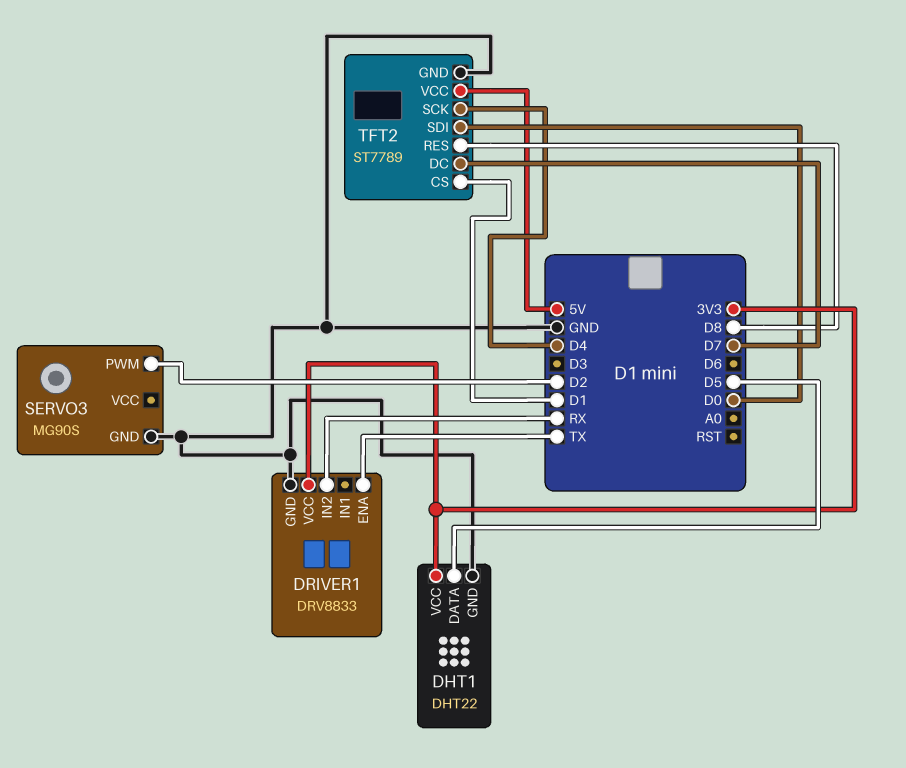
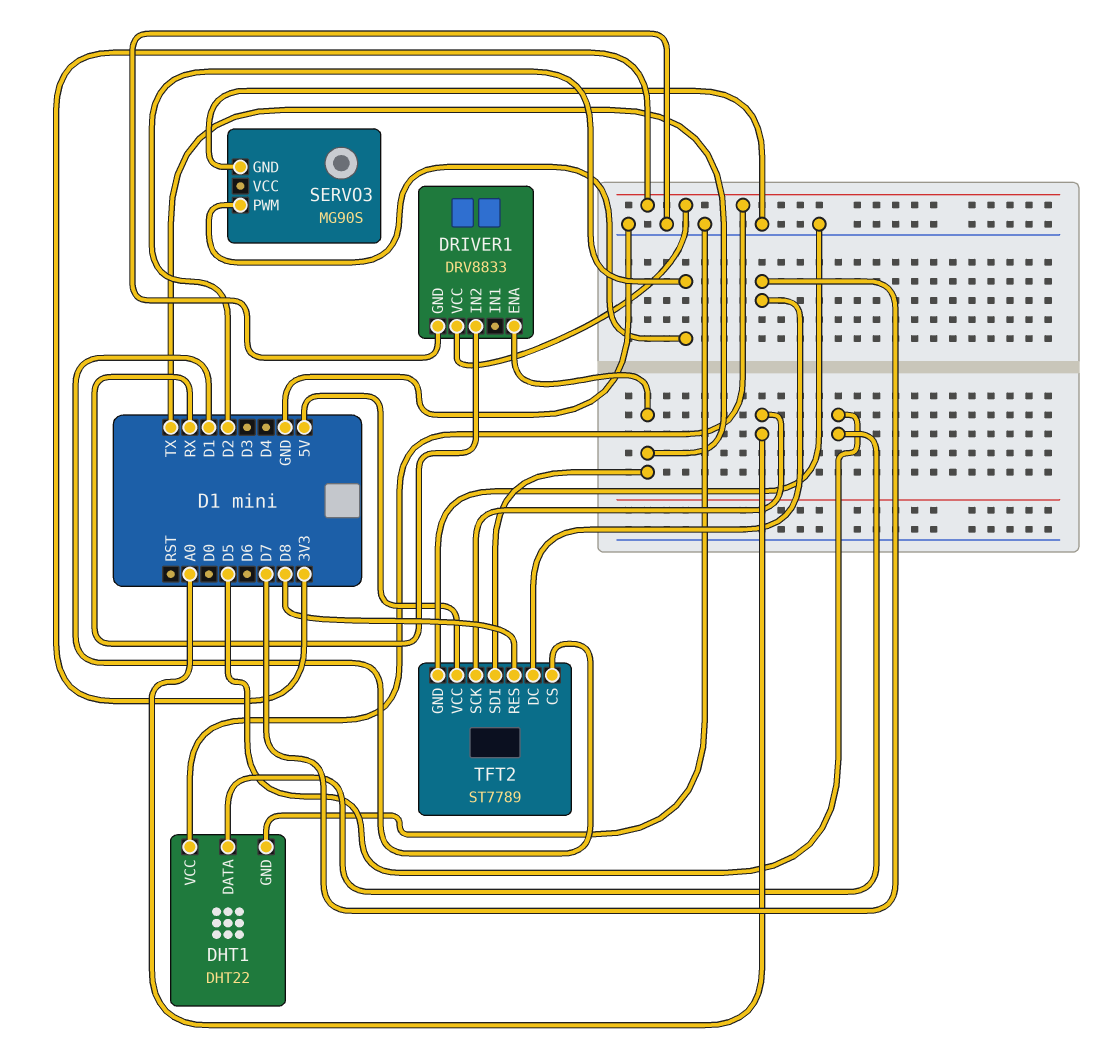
TFT2 pin SCK: D4 -> A0
TFT2 pin SDI: D0 -> TX

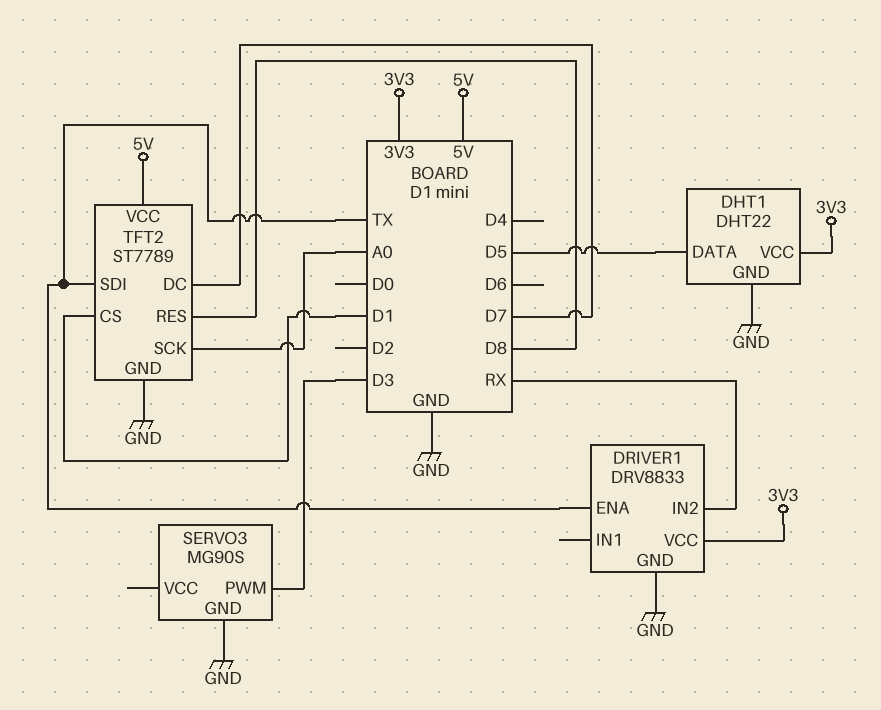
SERVO3 pin PWM: D2 -> D3

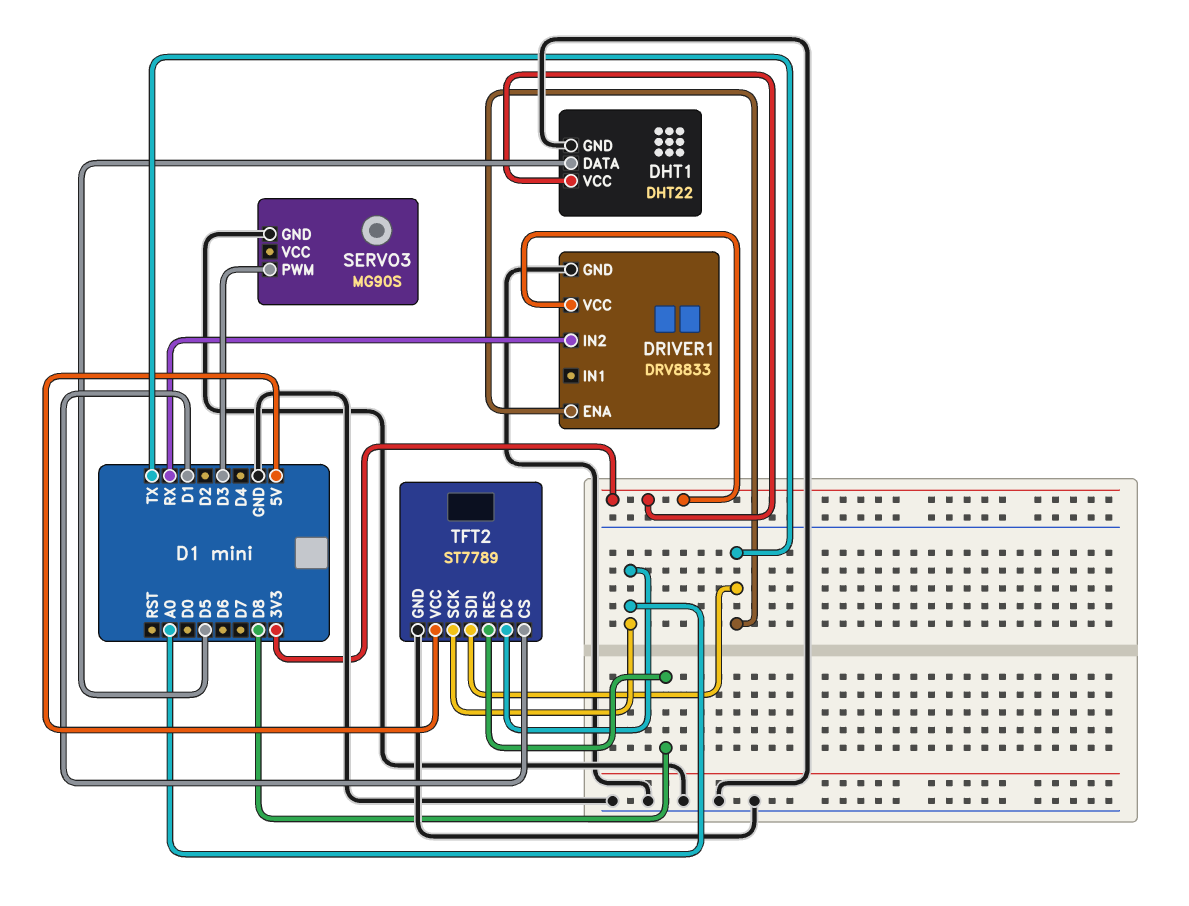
TFT2 pin DC: D7 -> A0

